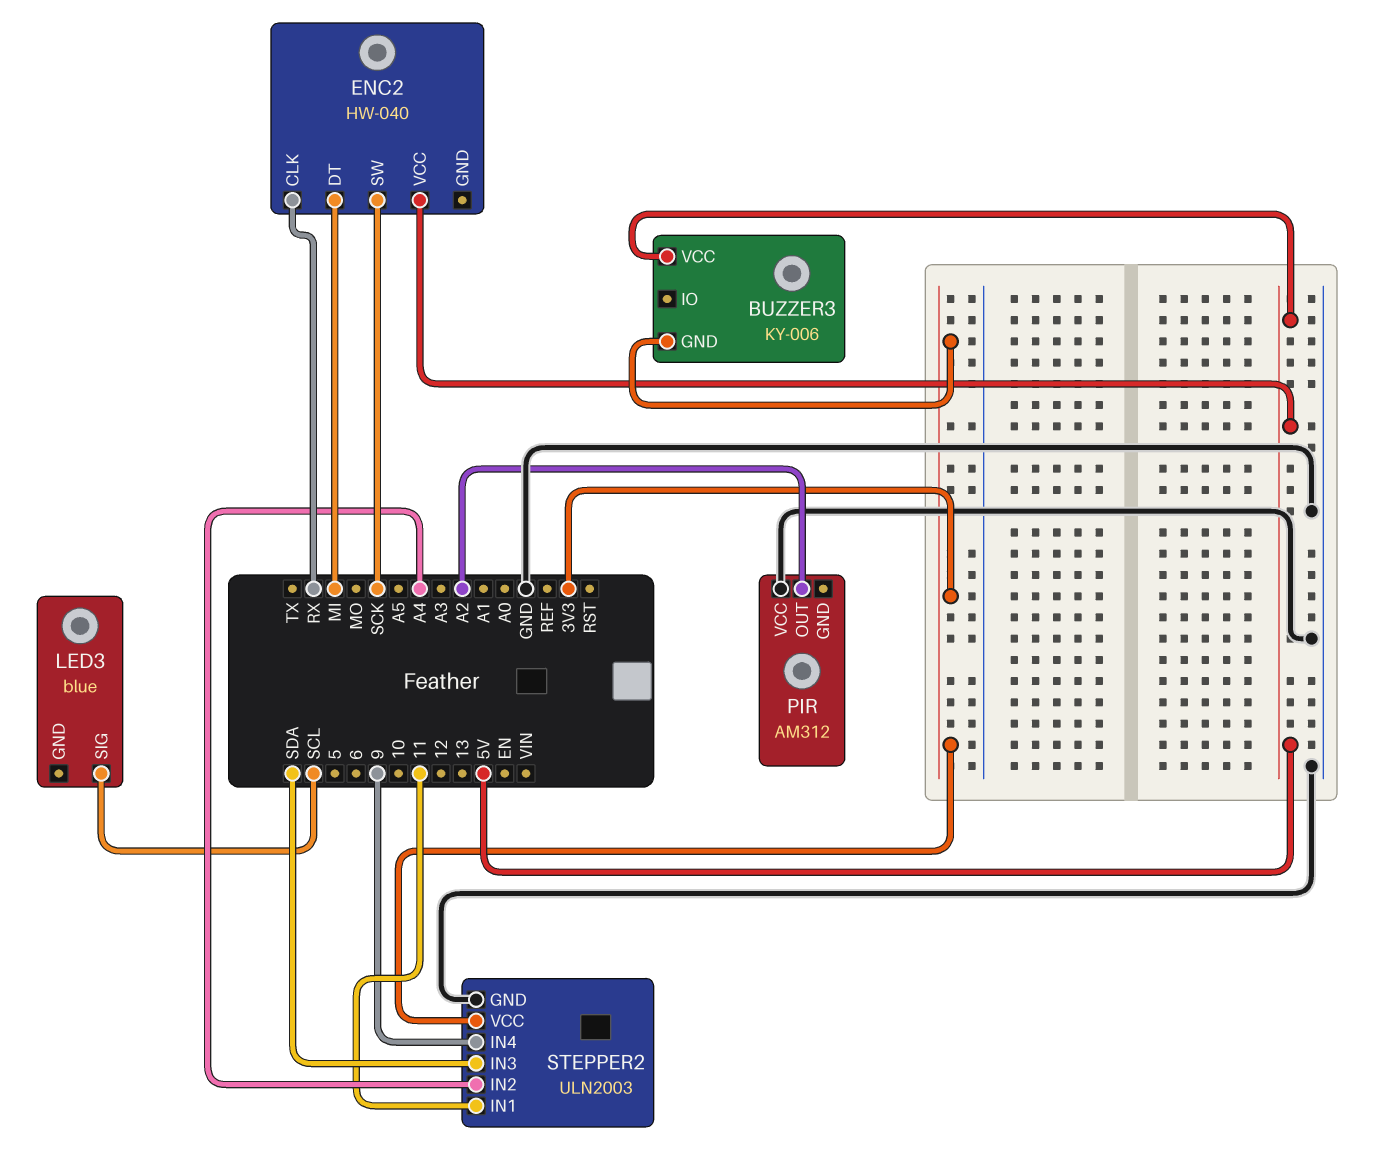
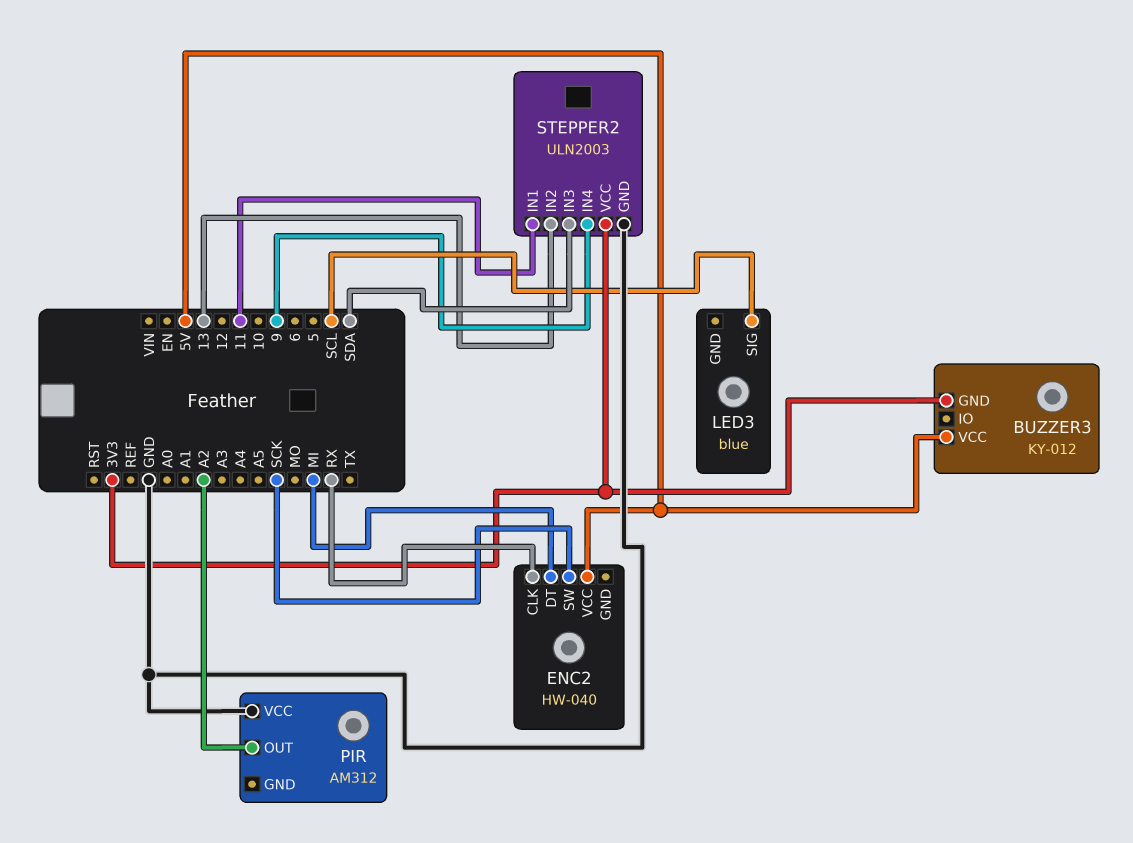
BUZZER3: KY-006 -> KY-012
STEPPER2 pin IN2: A4 -> 13

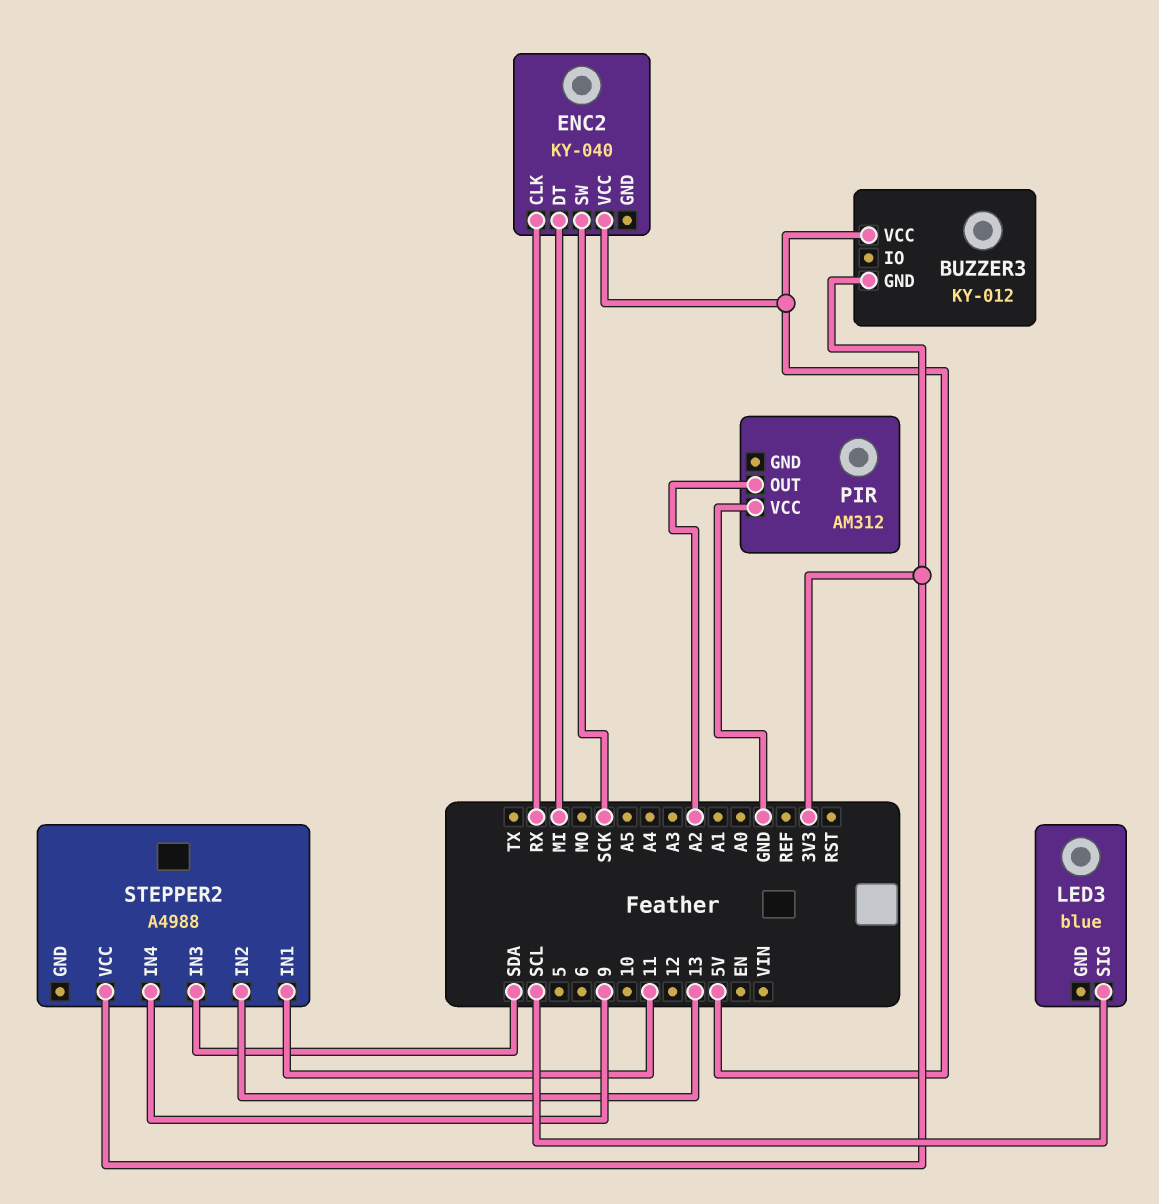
ENC2: HW-040 -> KY-040
STEPPER2: ULN2003 -> A4988
STEPPER2 pin GND: GND -> none

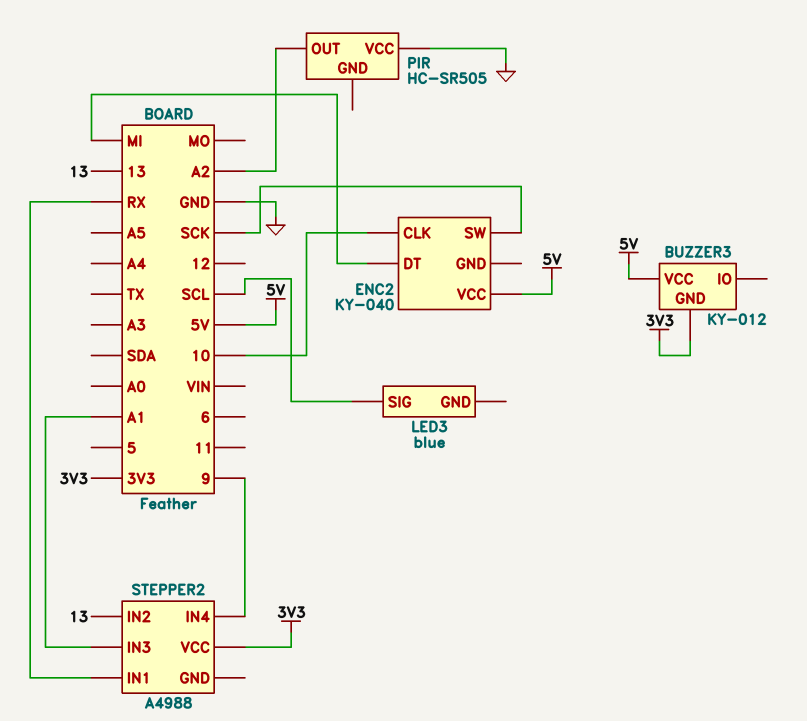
ENC2 pin CLK: RX -> 10
PIR: AM312 -> HC-SR505
STEPPER2 pin IN1: 11 -> RX
STEPPER2 pin IN3: SDA -> A1

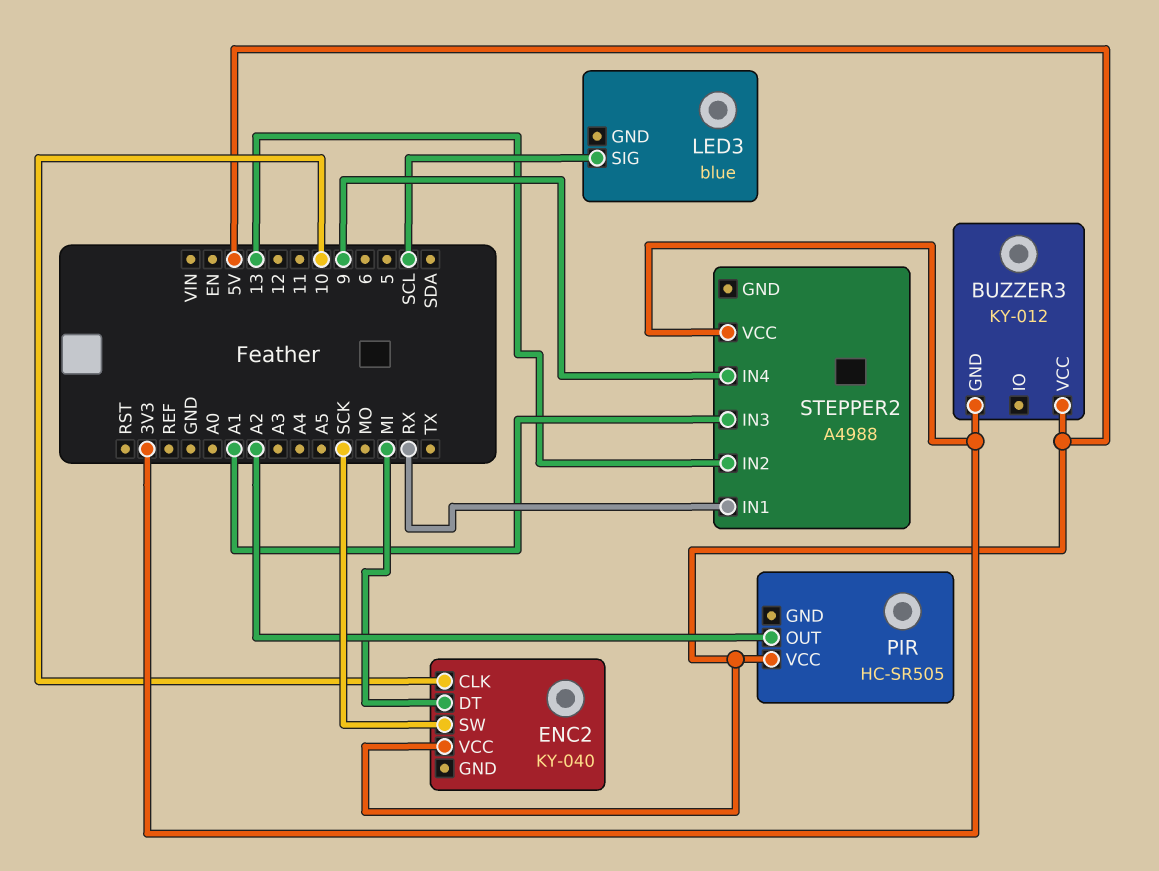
PIR pin VCC: GND -> 5V

